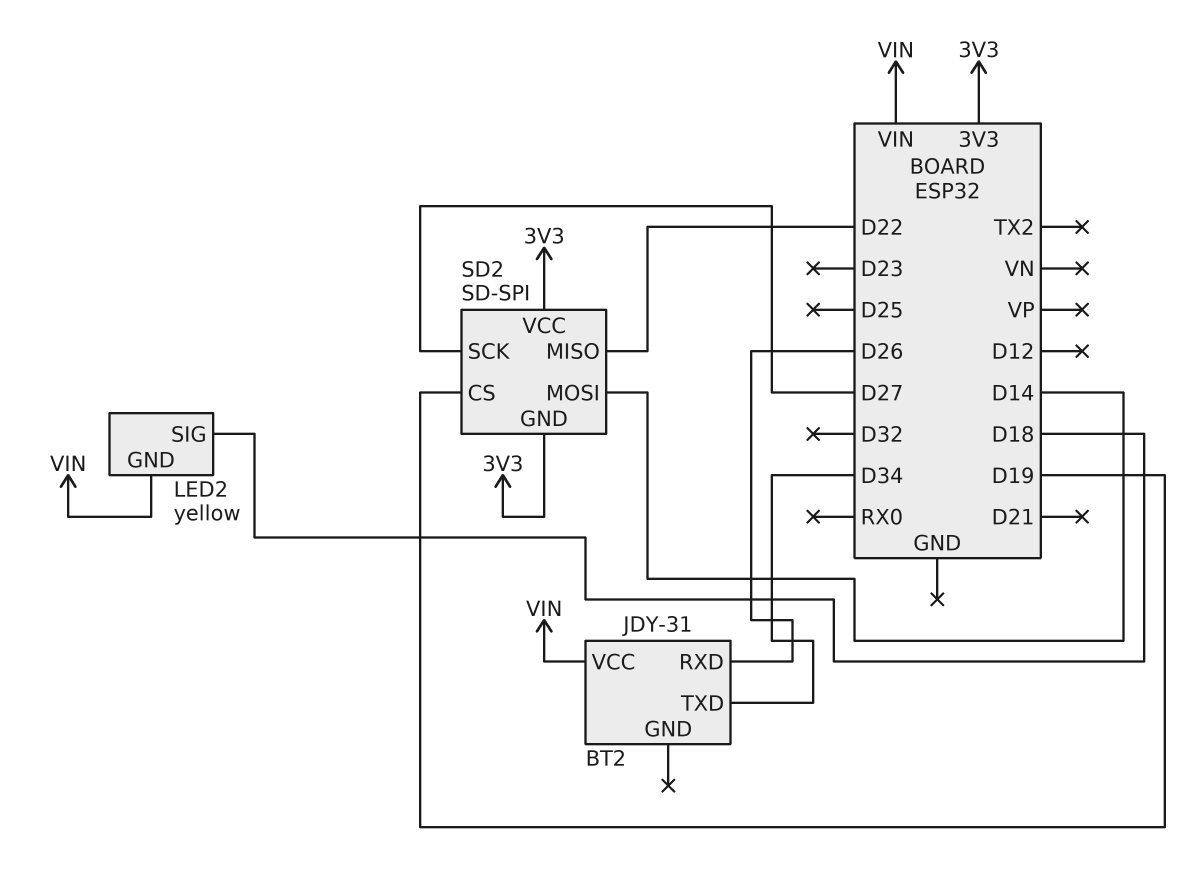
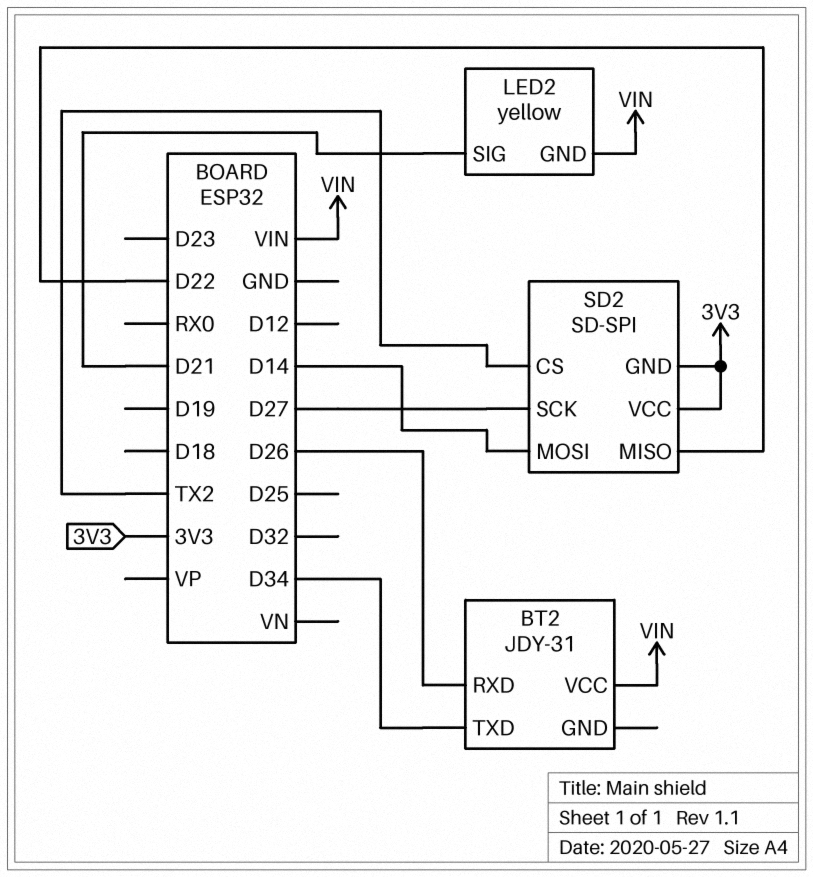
LED2 pin SIG: D18 -> D21
SD2 pin CS: D19 -> TX2

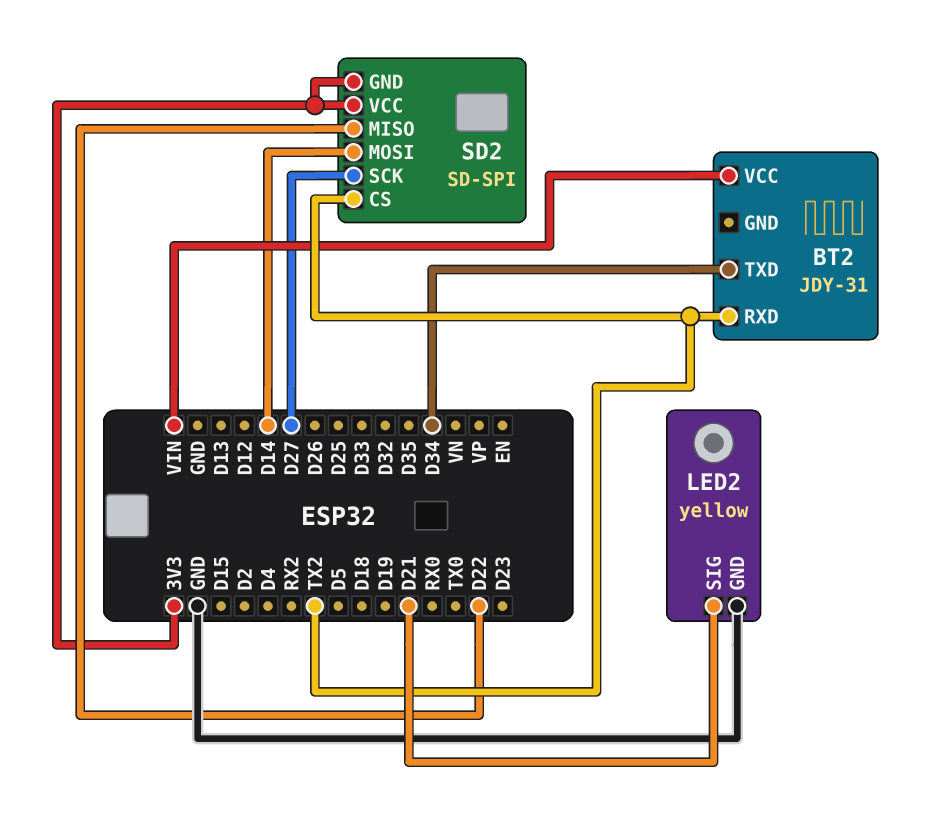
BT2 pin RXD: D26 -> TX2
LED2 pin GND: VIN -> GND

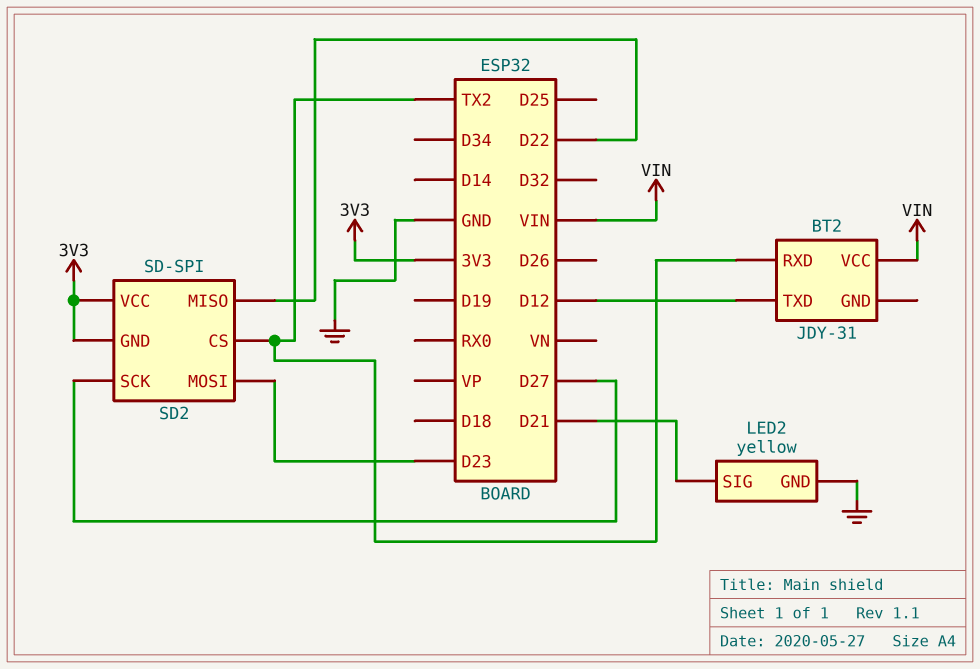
BT2 pin TXD: D34 -> D12
SD2 pin MOSI: D14 -> D23

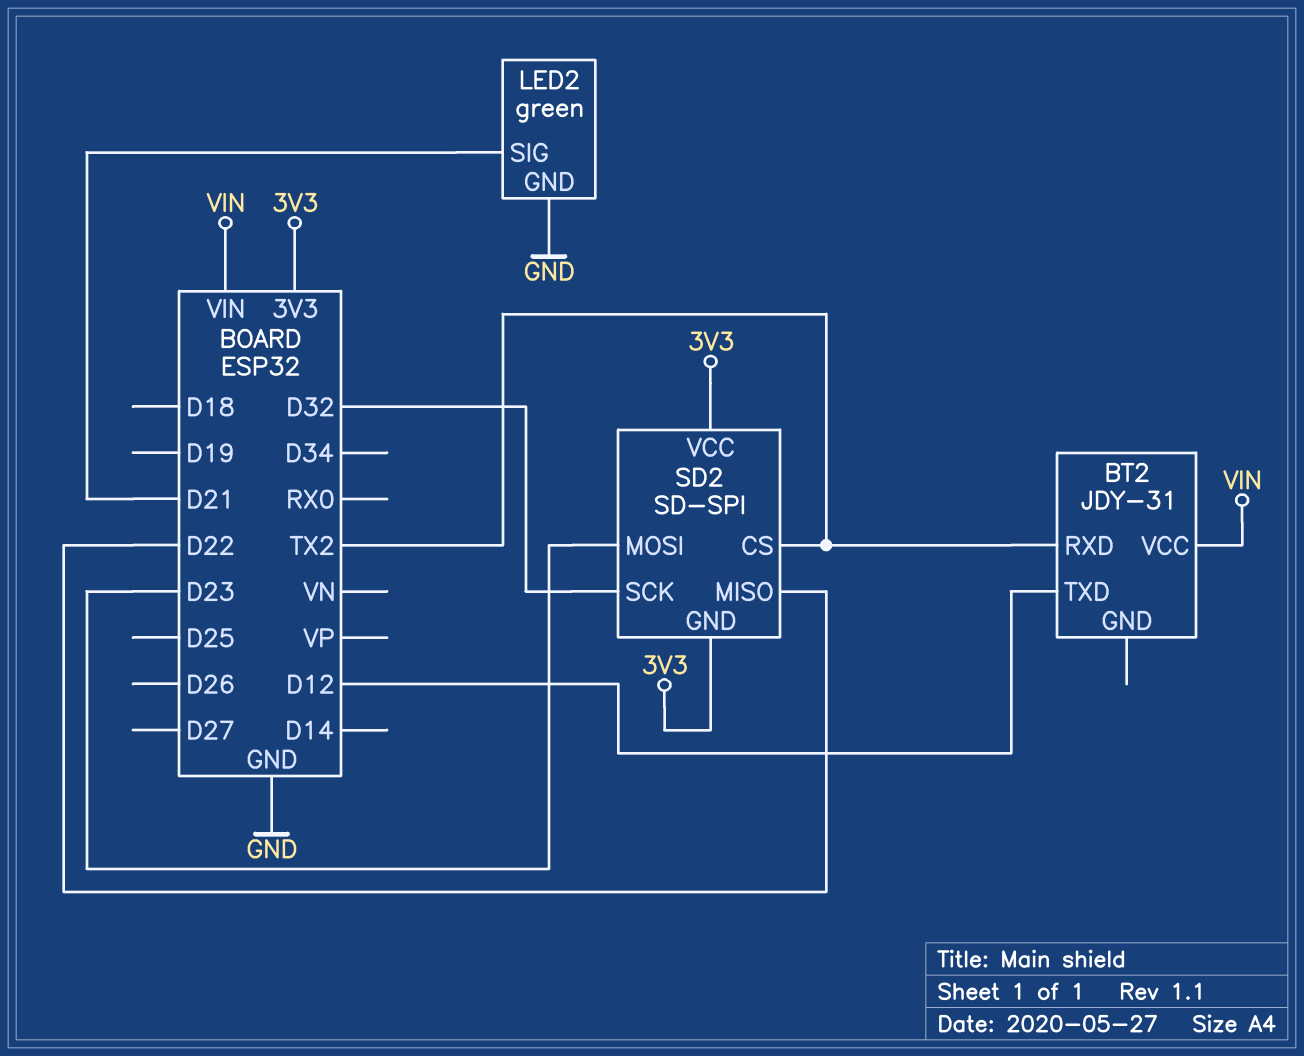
LED2: yellow -> green
SD2 pin SCK: D27 -> D32

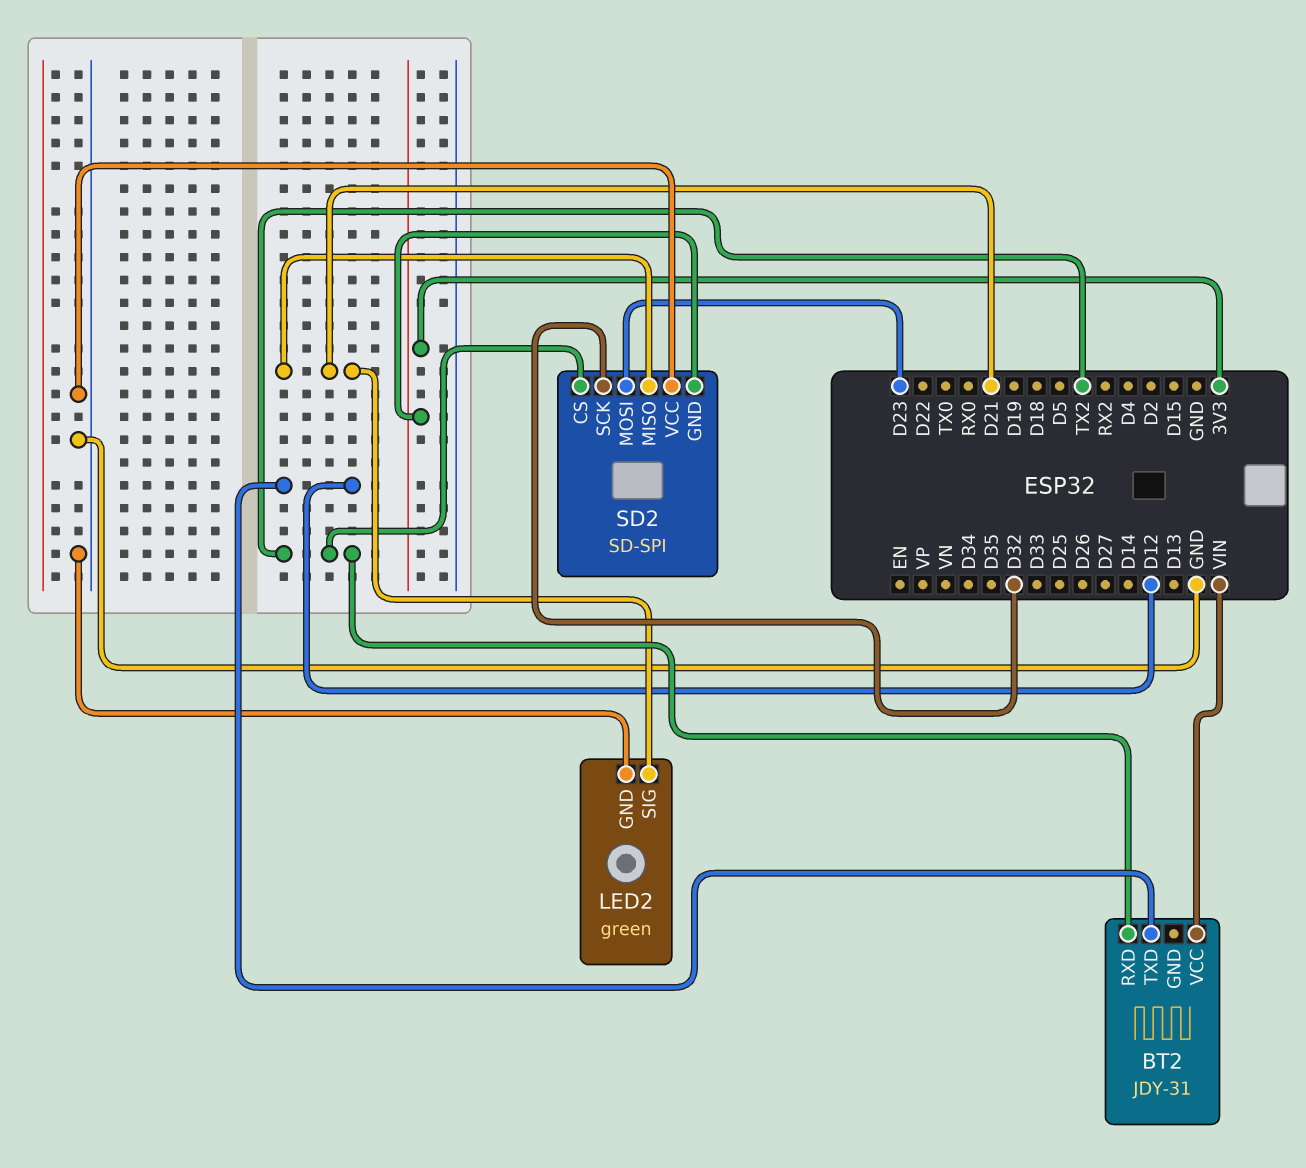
SD2 pin MISO: D22 -> D21
SD2 pin VCC: 3V3 -> GND

